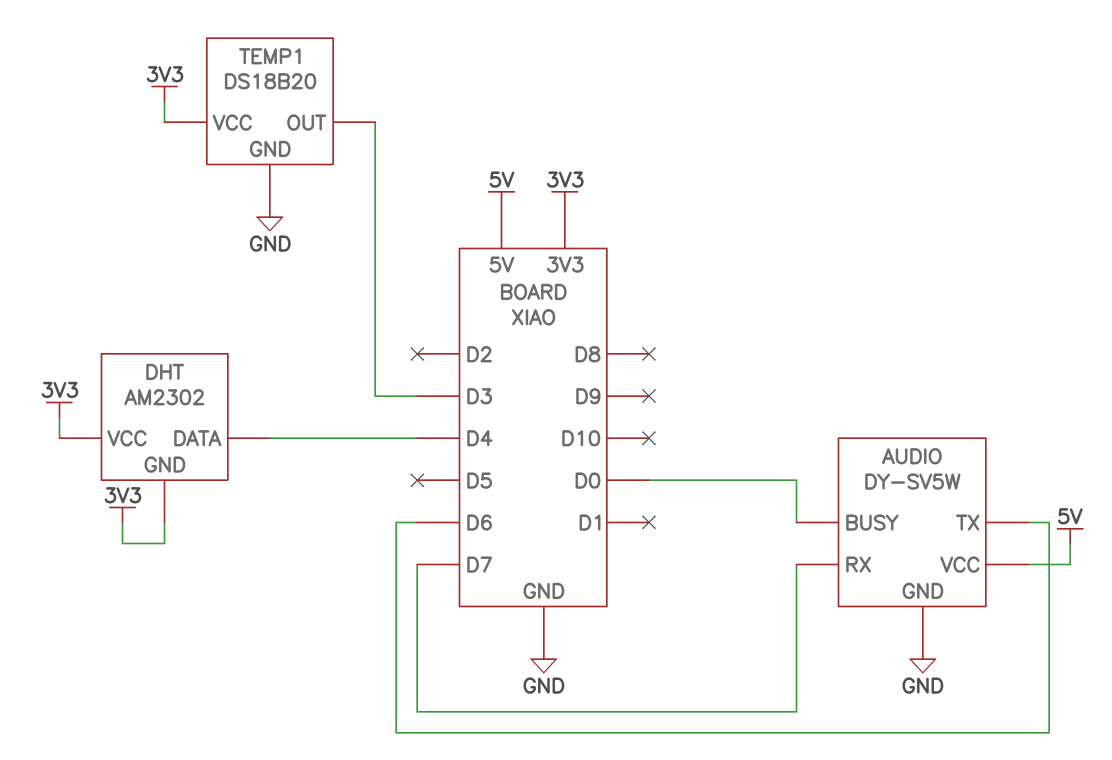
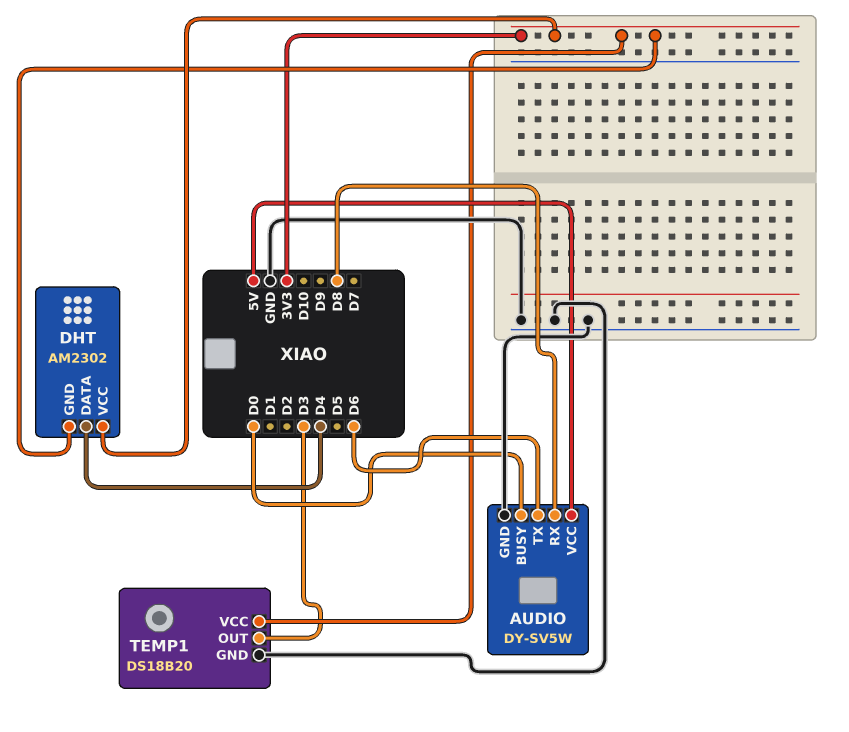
AUDIO pin RX: D7 -> D8

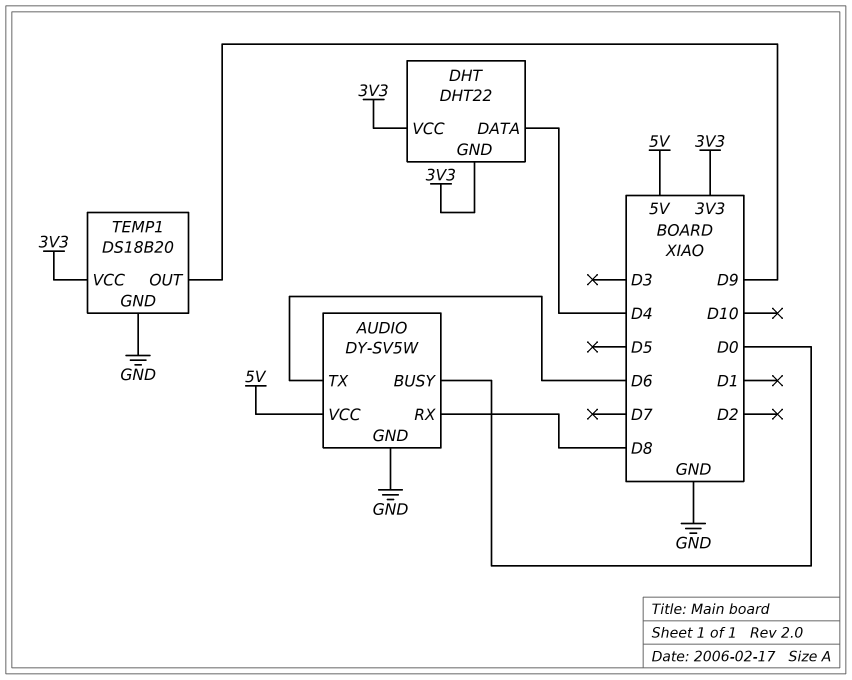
DHT: AM2302 -> DHT22
TEMP1 pin OUT: D3 -> D9

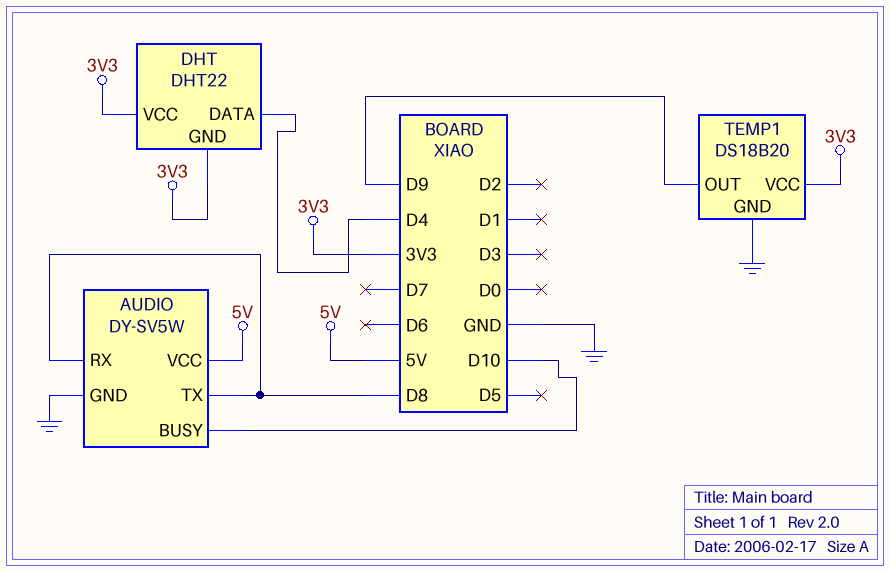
AUDIO pin BUSY: D0 -> D10
AUDIO pin TX: D6 -> D8

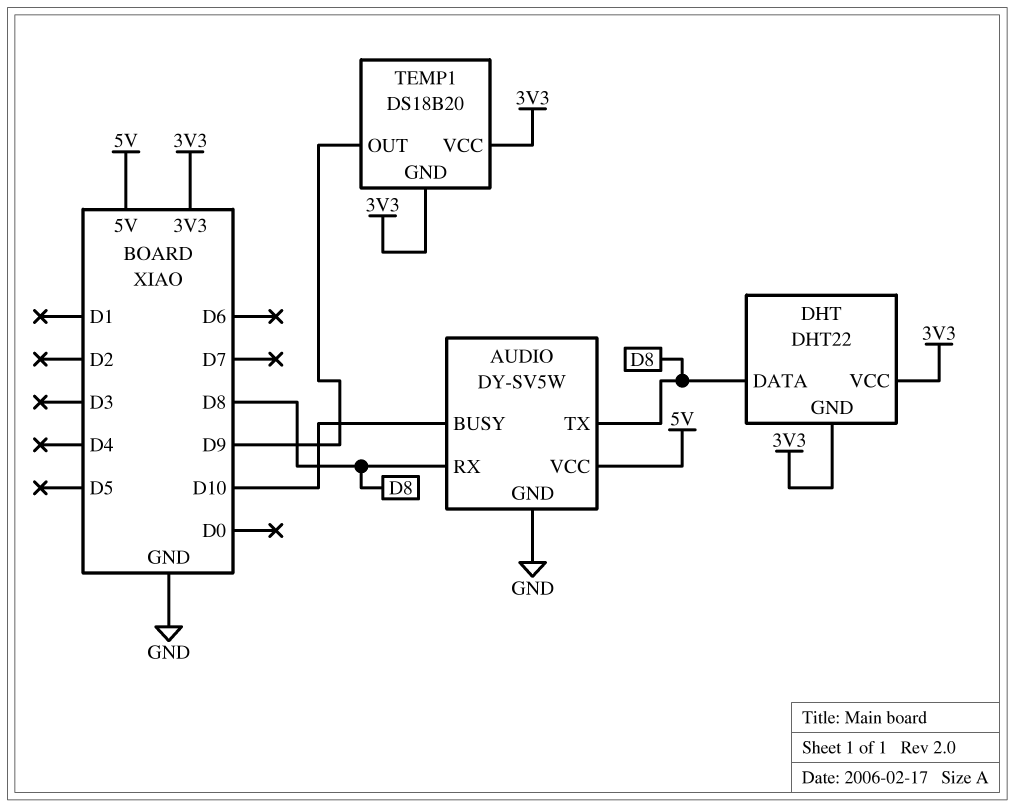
DHT pin DATA: D4 -> D8
TEMP1 pin GND: GND -> 3V3

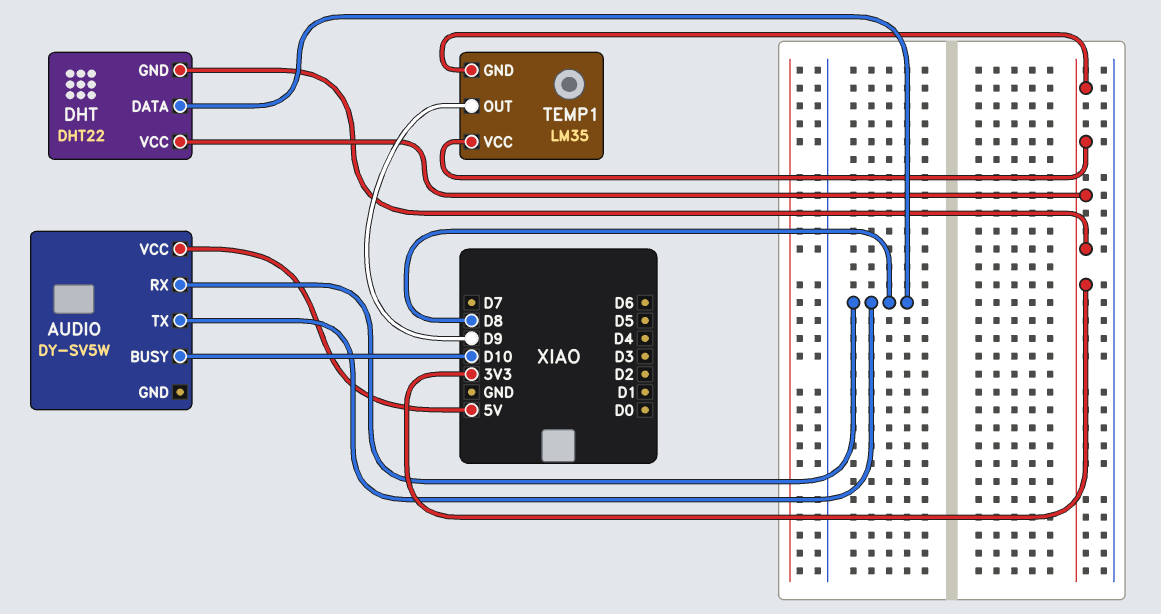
AUDIO pin GND: GND -> none
TEMP1: DS18B20 -> LM35

